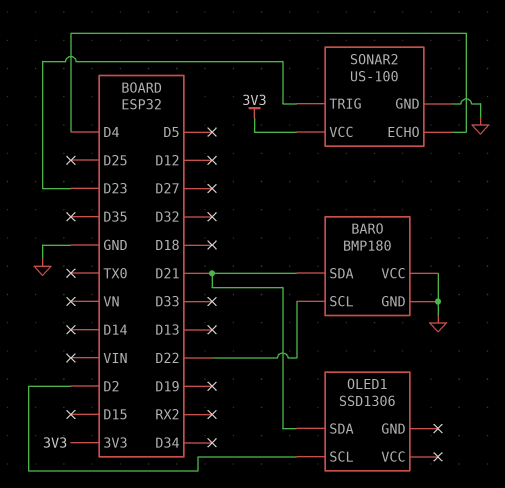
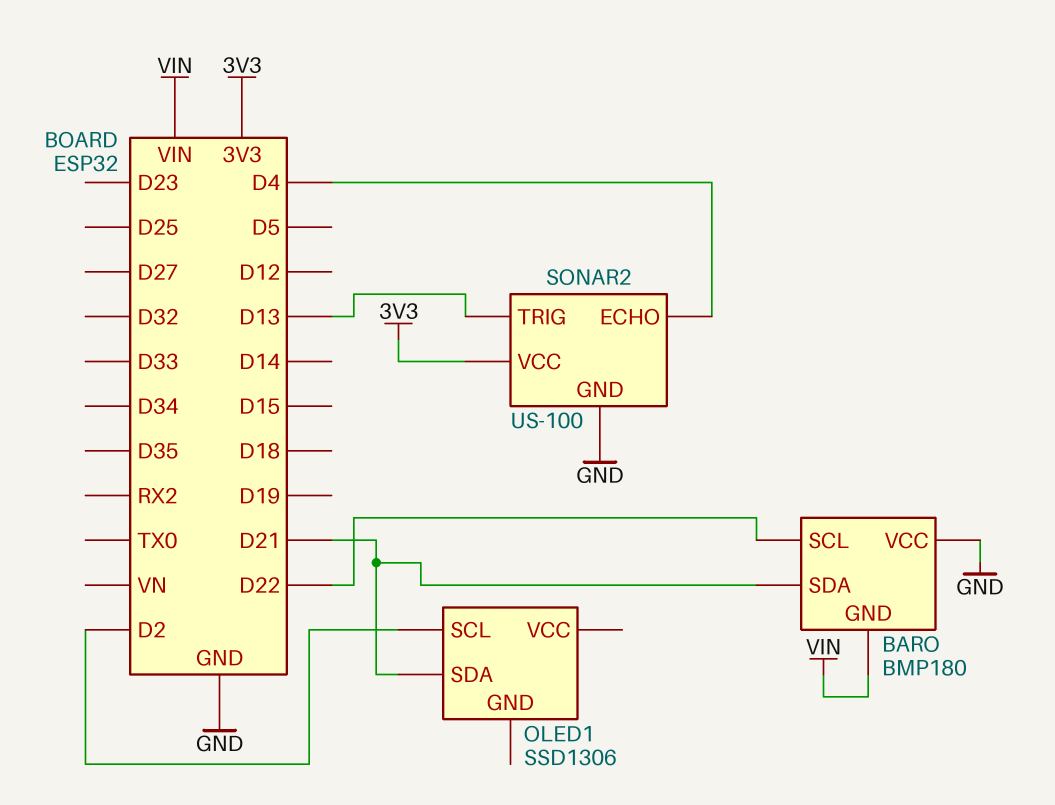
BARO pin GND: GND -> VIN
SONAR2 pin TRIG: D23 -> D13

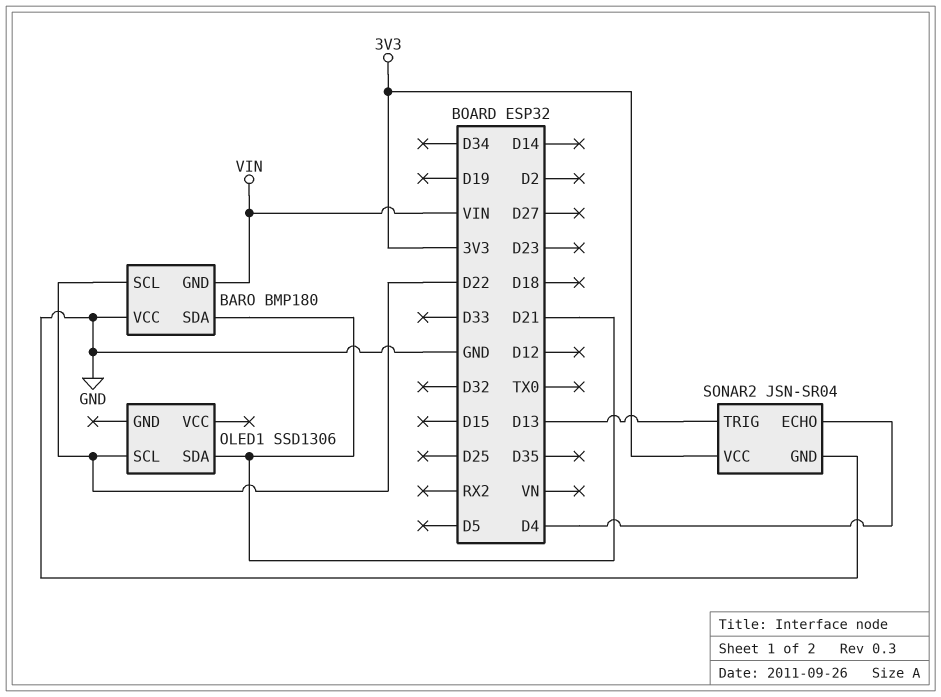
OLED1 pin SCL: D2 -> D22
SONAR2: US-100 -> JSN-SR04

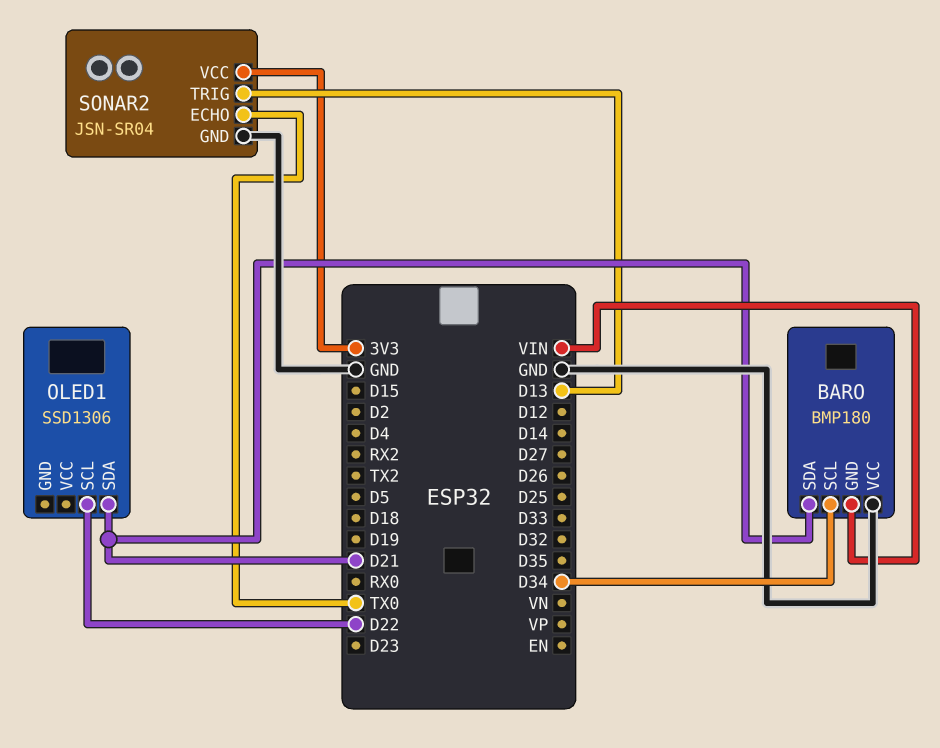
BARO pin SCL: D22 -> D34
SONAR2 pin ECHO: D4 -> TX0

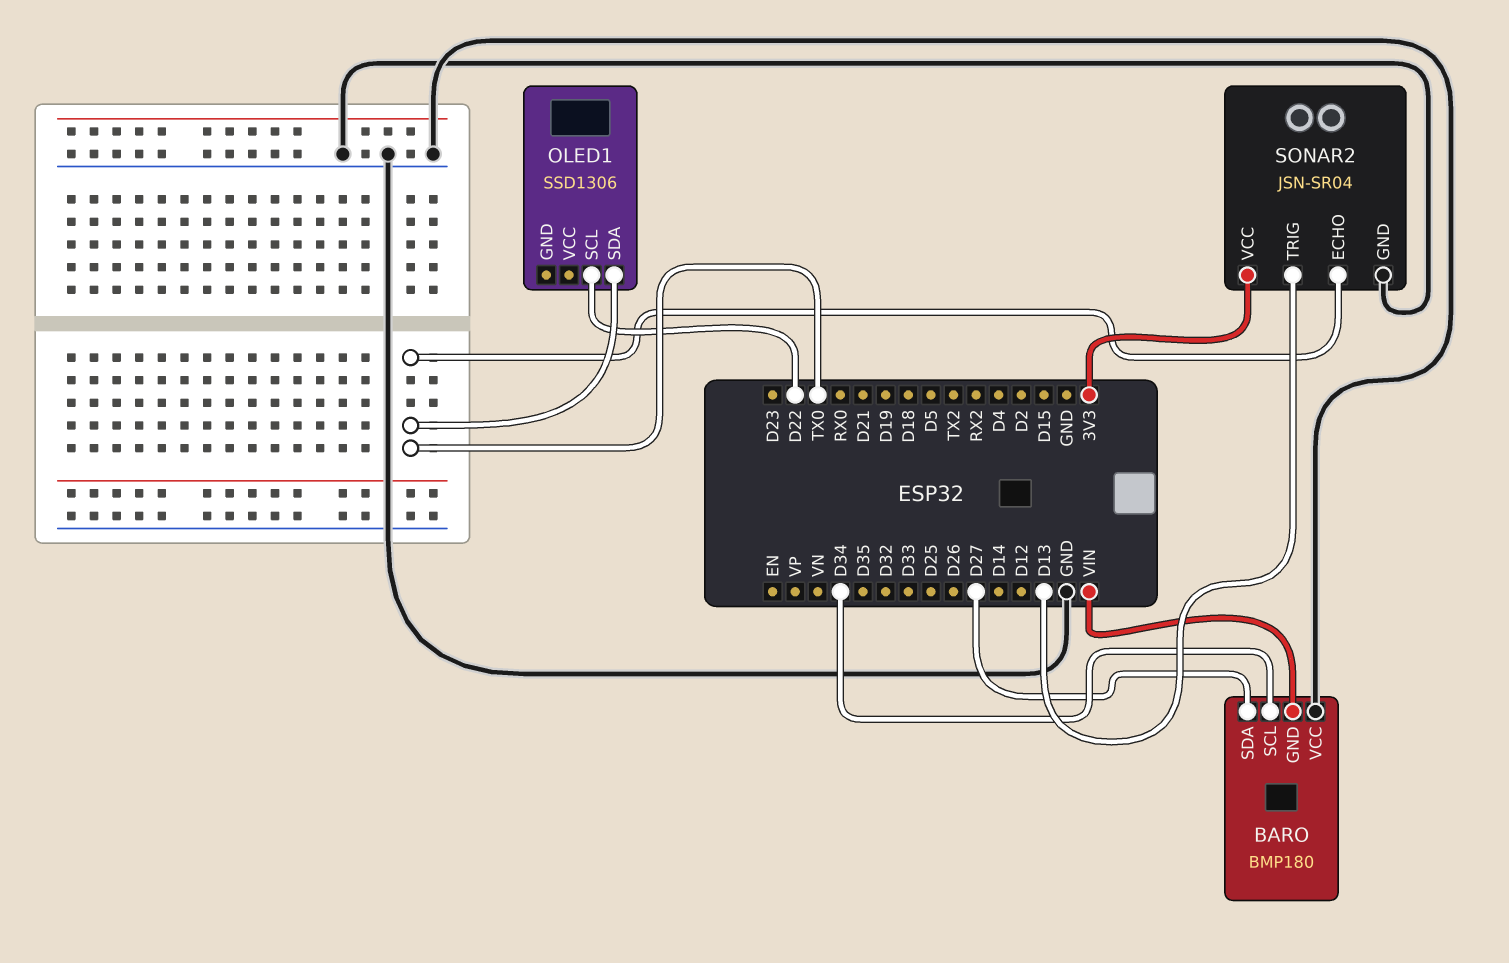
BARO pin SDA: D21 -> D27
OLED1 pin SDA: D21 -> TX0

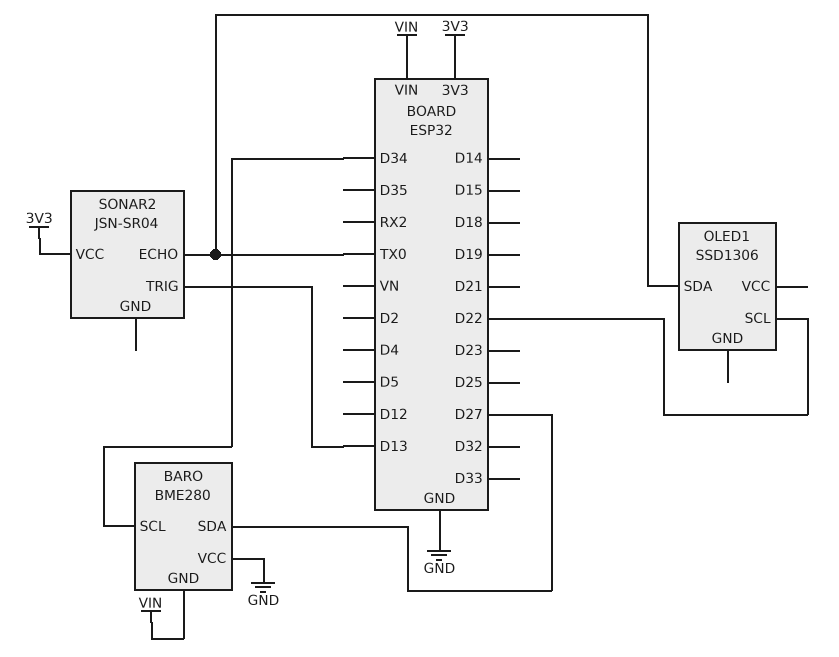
BARO: BMP180 -> BME280
SONAR2 pin GND: GND -> none

